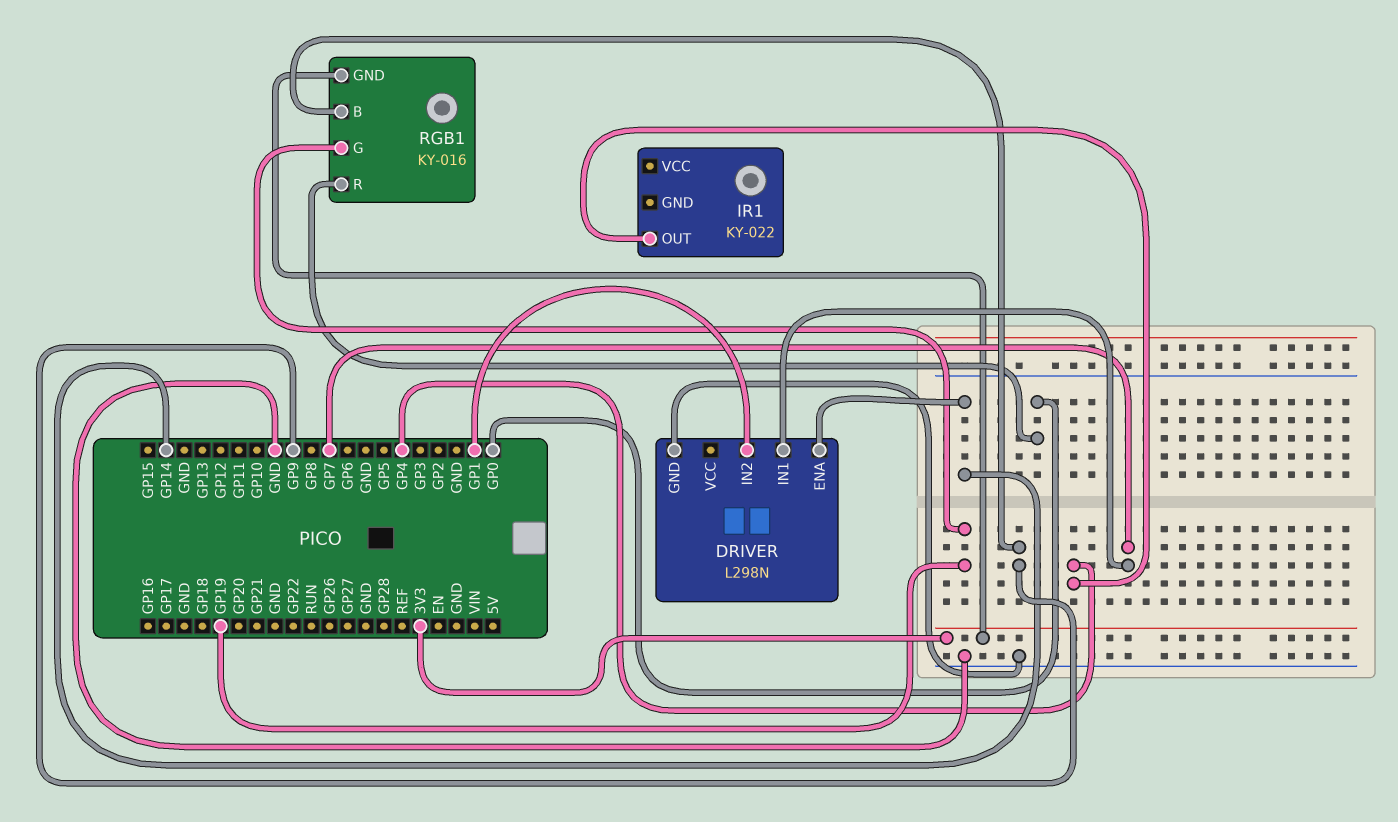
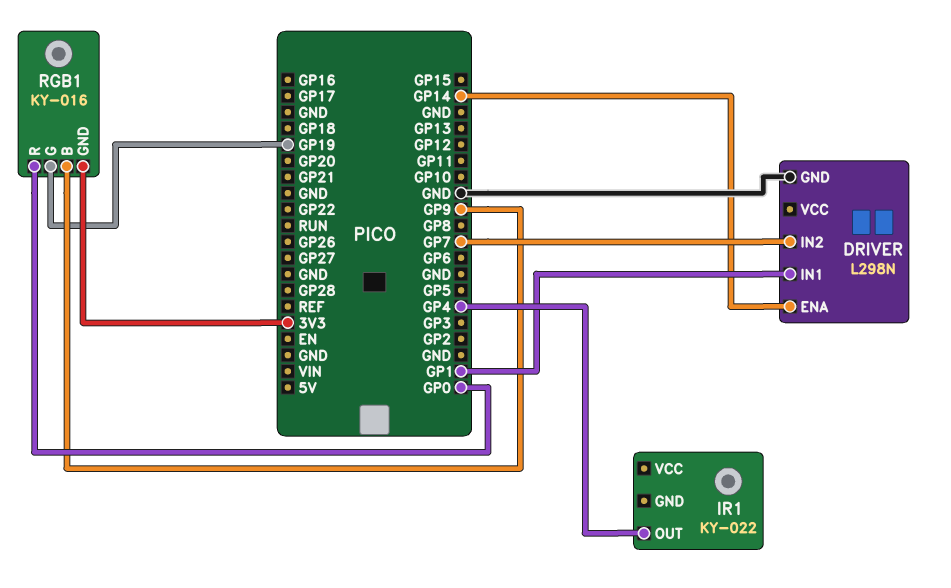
DRIVER pin IN1: GP7 -> GP1
DRIVER pin IN2: GP1 -> GP7

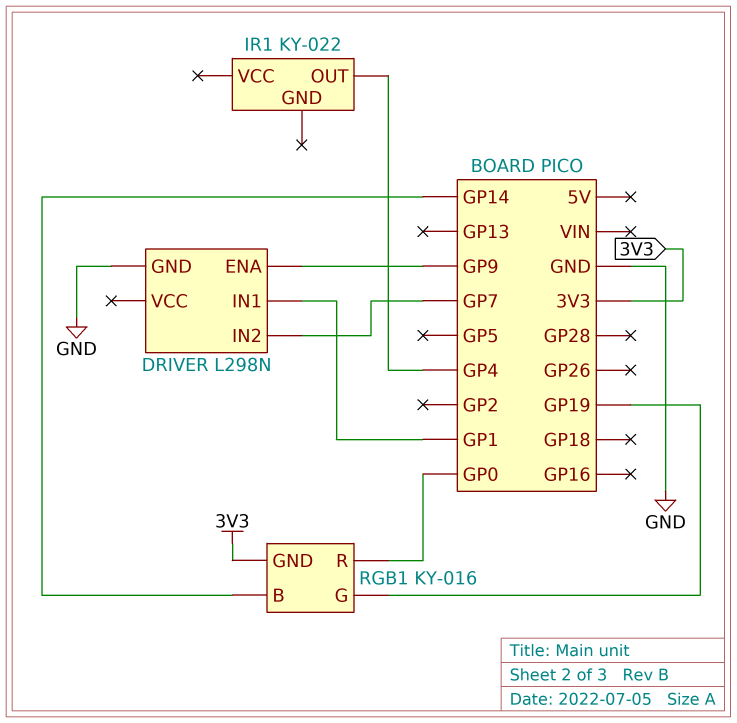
DRIVER pin ENA: GP14 -> GP9
RGB1 pin B: GP9 -> GP14

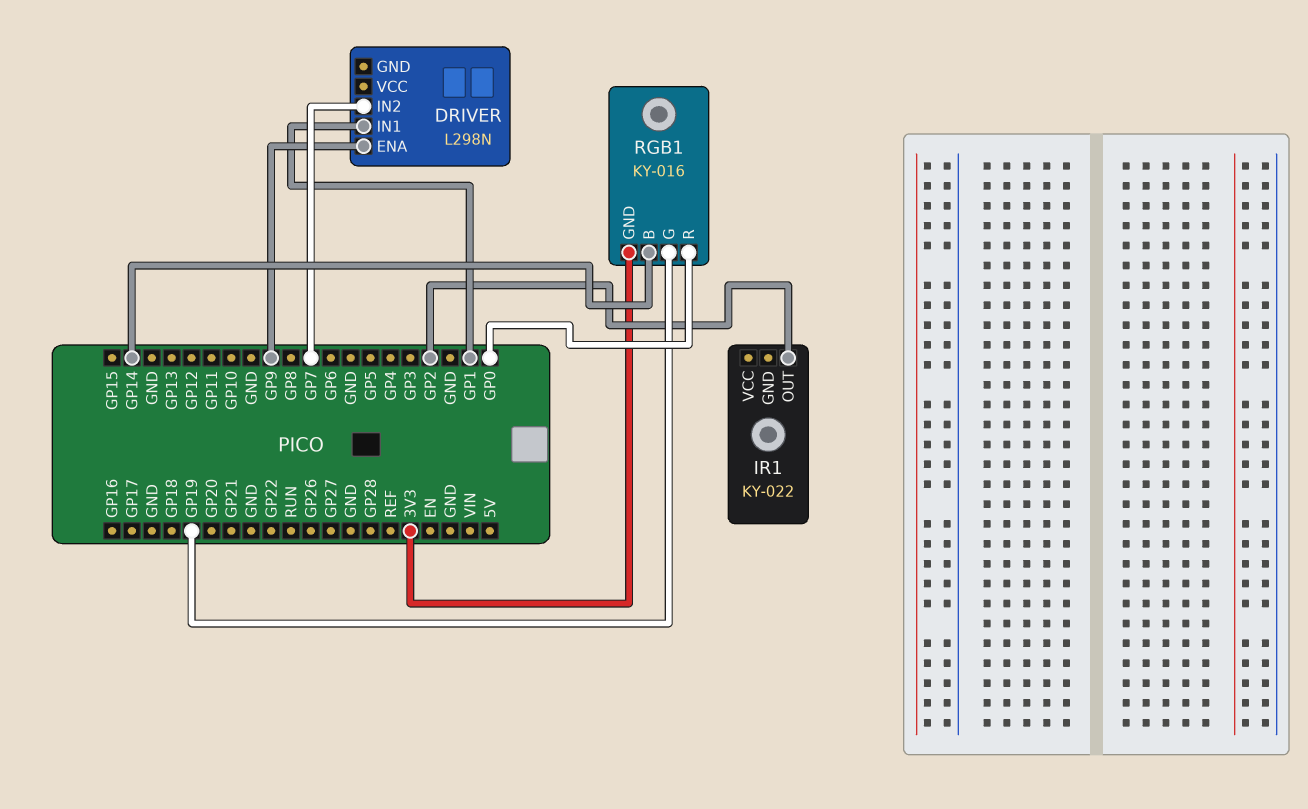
DRIVER pin GND: GND -> none
IR1 pin OUT: GP4 -> GP2

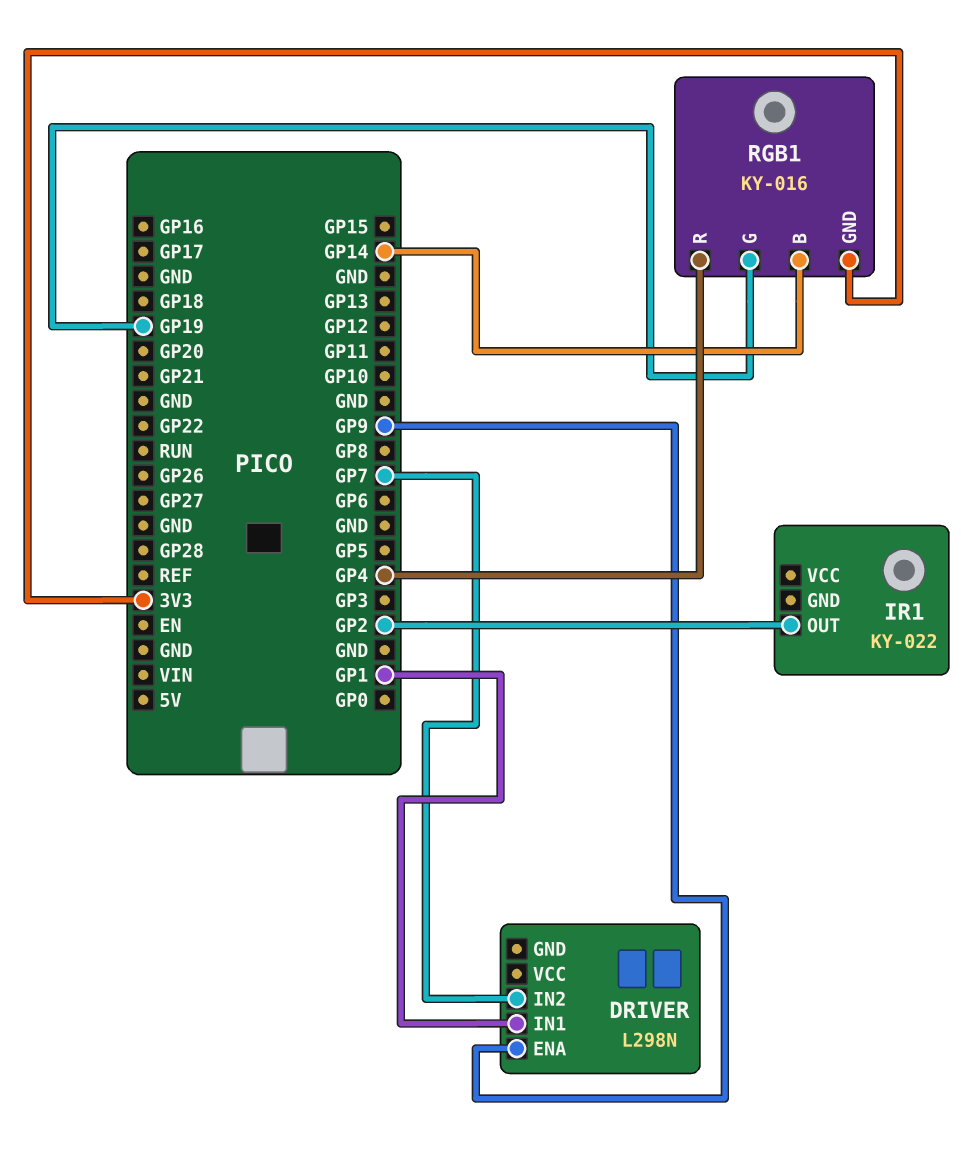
RGB1 pin R: GP0 -> GP4

